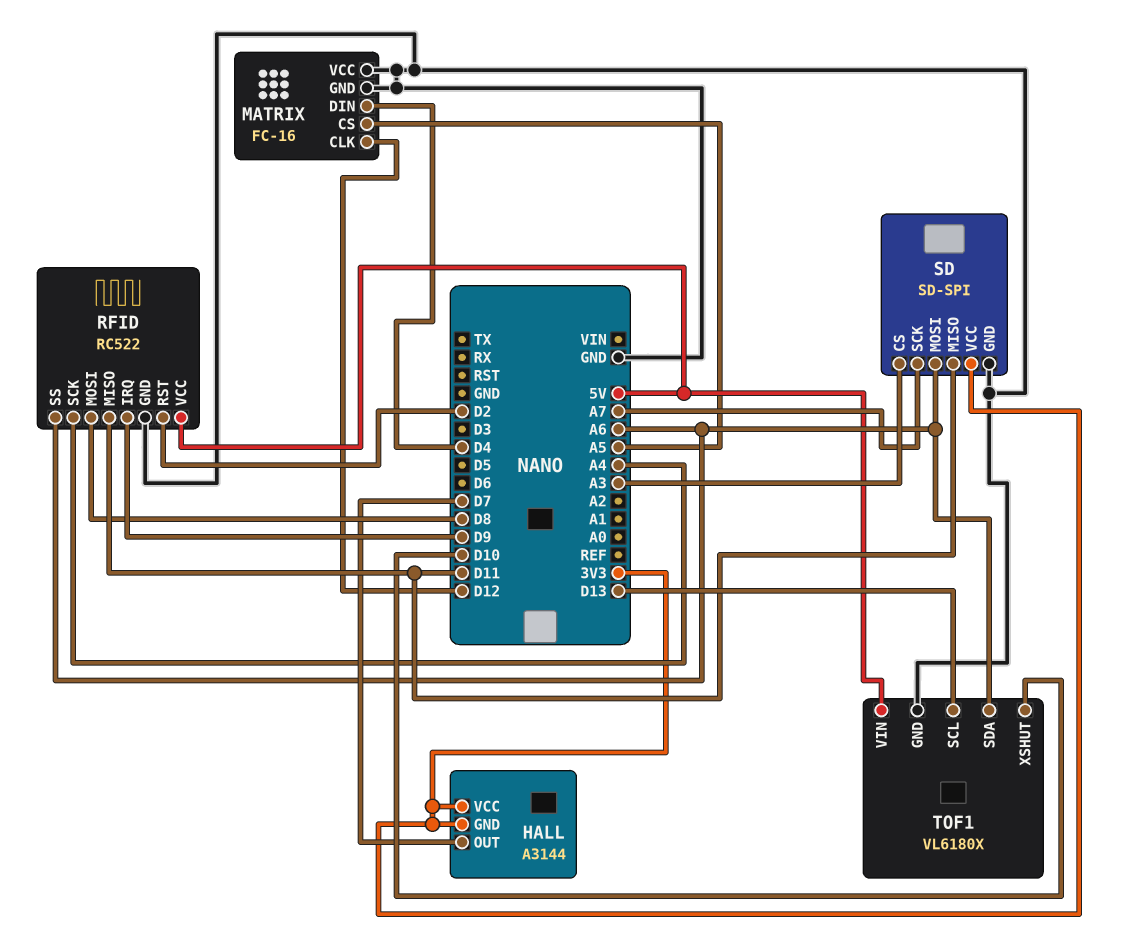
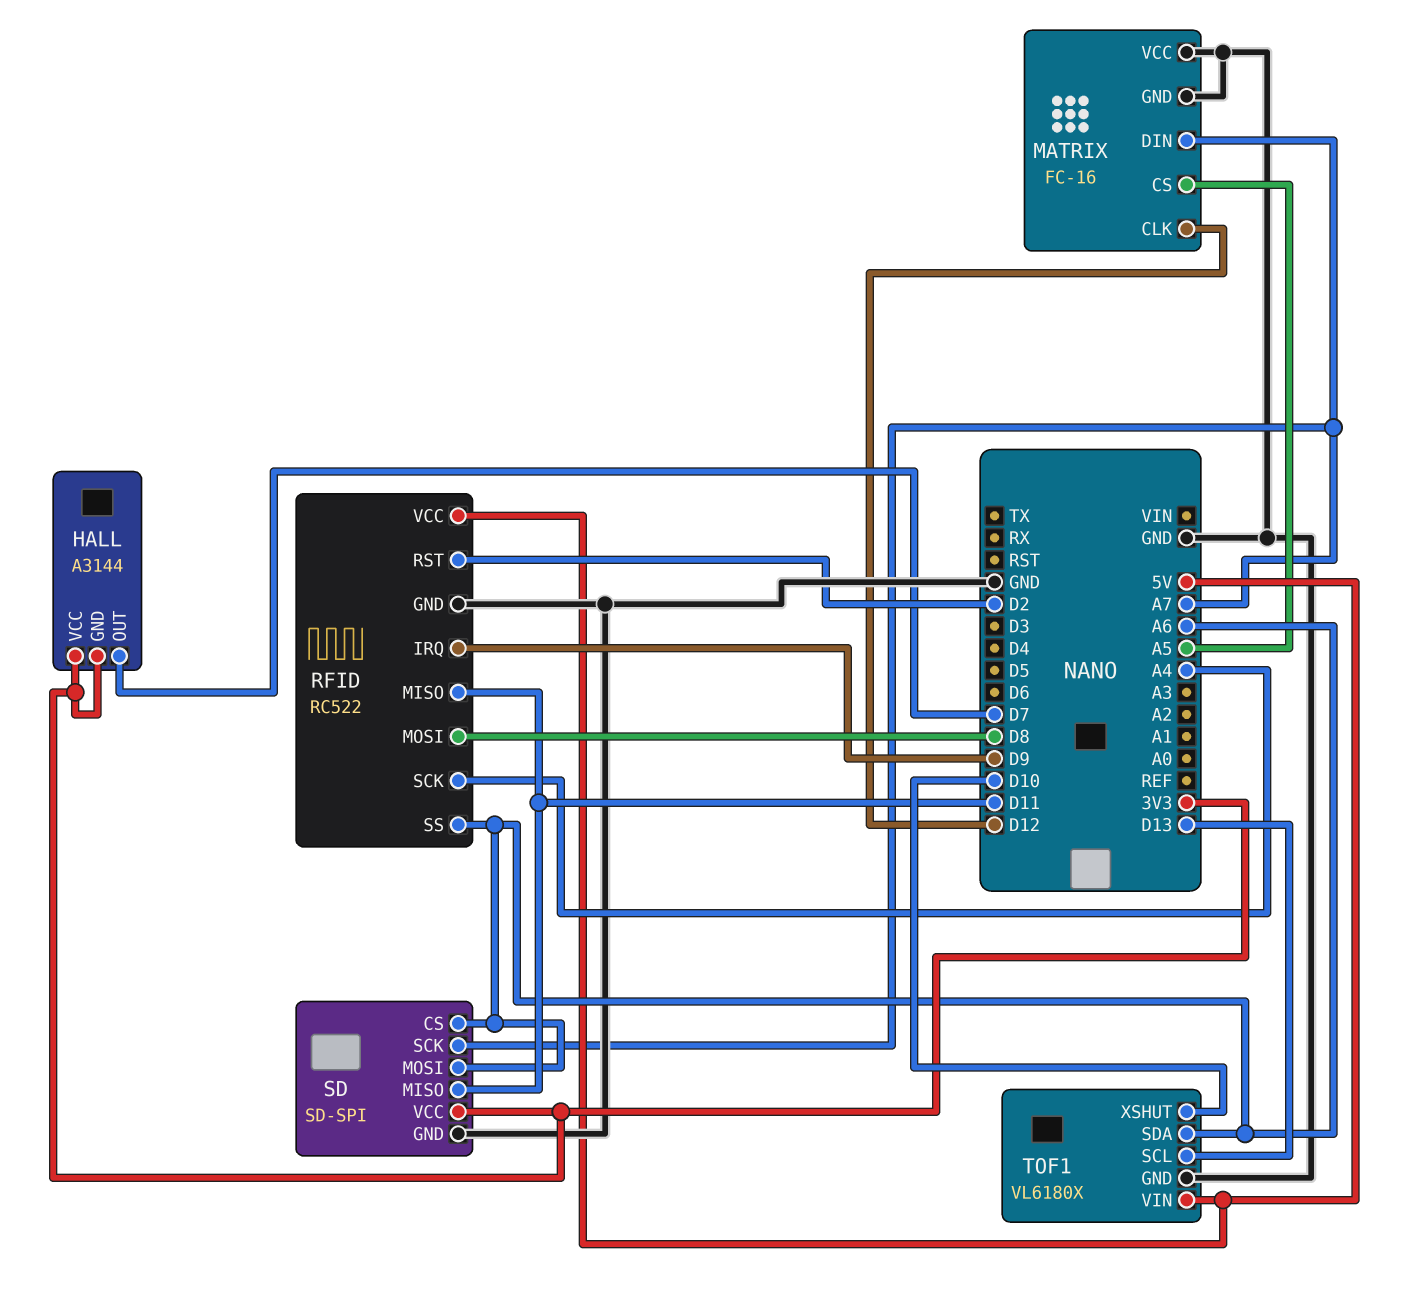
MATRIX pin DIN: D4 -> A7
SD pin CS: A3 -> A6

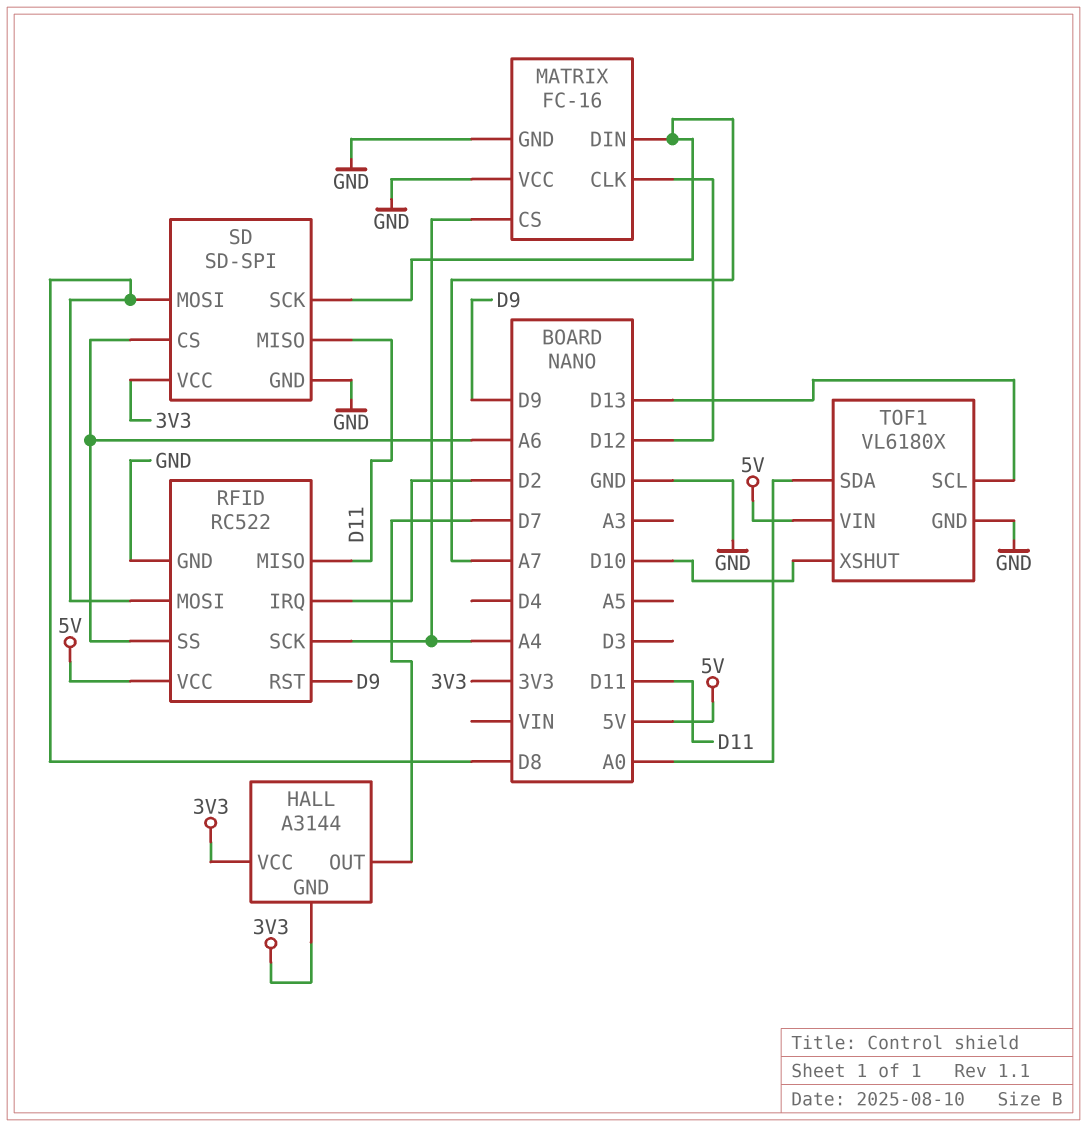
MATRIX pin CS: A5 -> A4
RFID pin IRQ: D9 -> D2
RFID pin RST: D2 -> D9
SD pin MOSI: A6 -> D8
TOF1 pin SDA: A6 -> A0

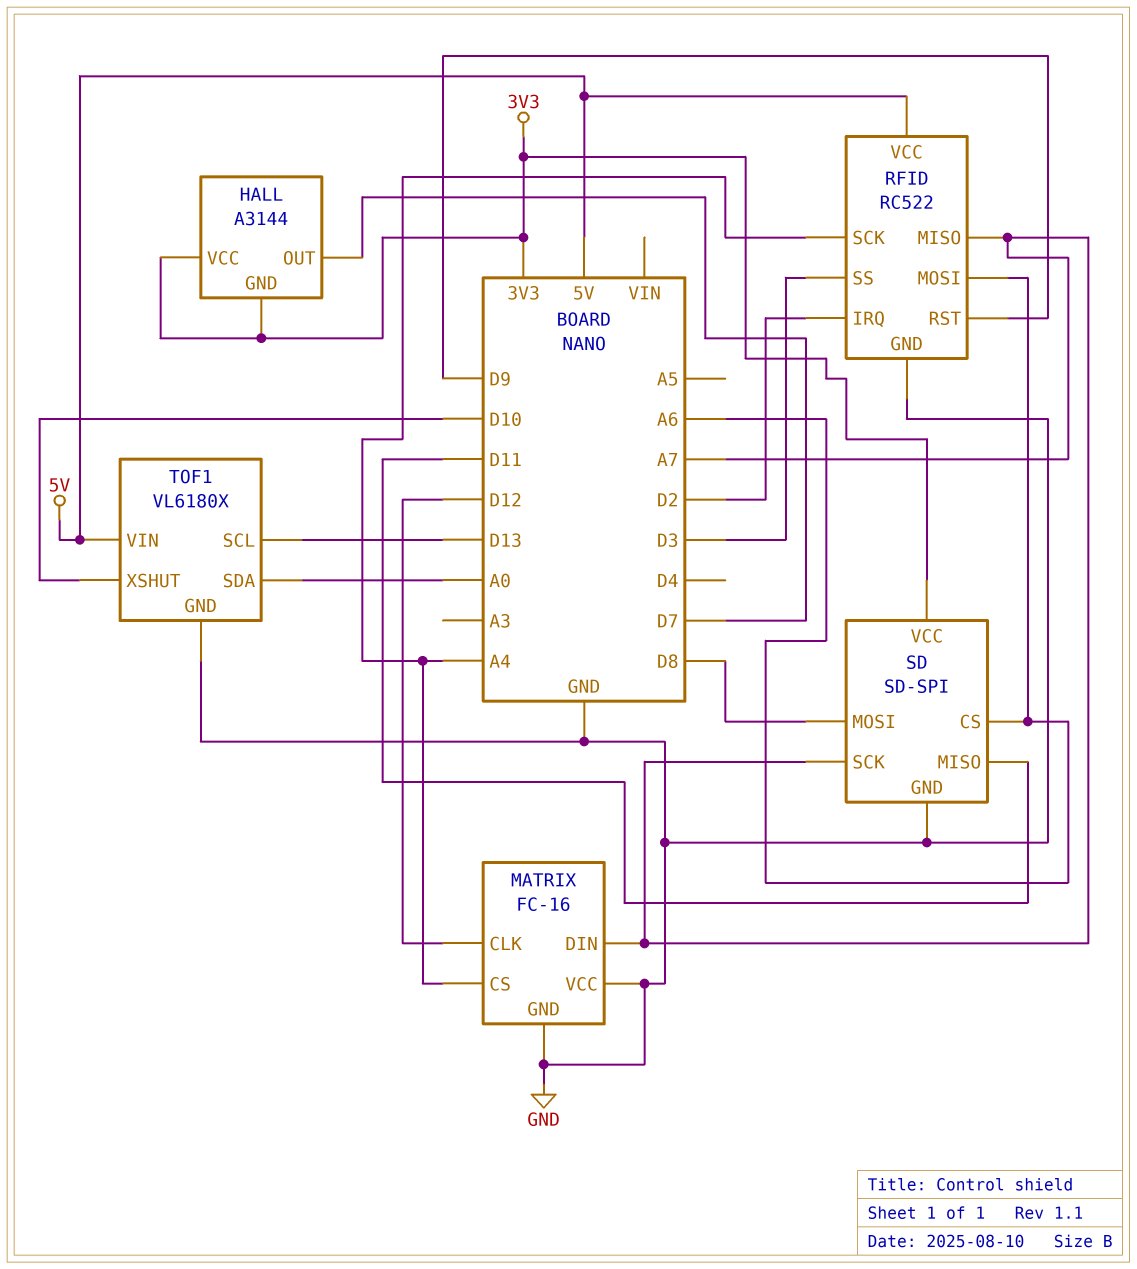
RFID pin MISO: D11 -> A7
RFID pin MOSI: D8 -> A6
RFID pin SS: A6 -> D3

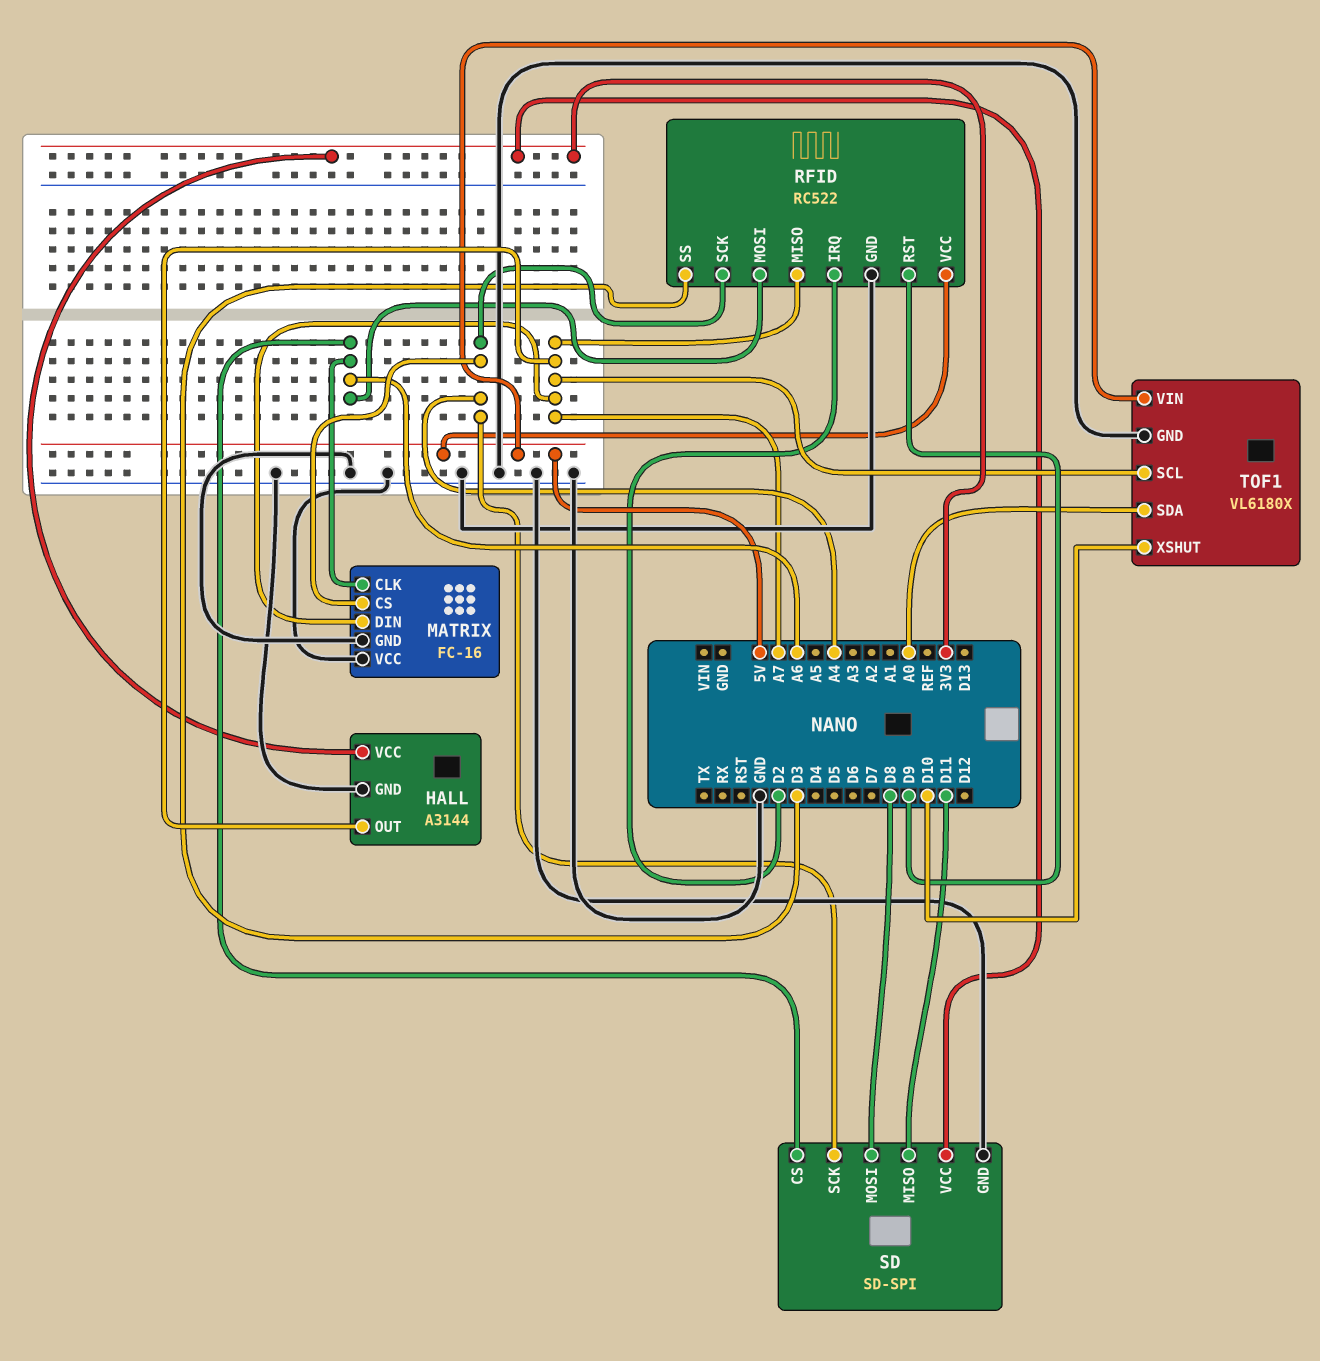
HALL pin GND: 3V3 -> GND
HALL pin OUT: D7 -> A7
MATRIX pin CLK: D12 -> A6
SD pin SCK: A7 -> A4
TOF1 pin SCL: D13 -> A7

